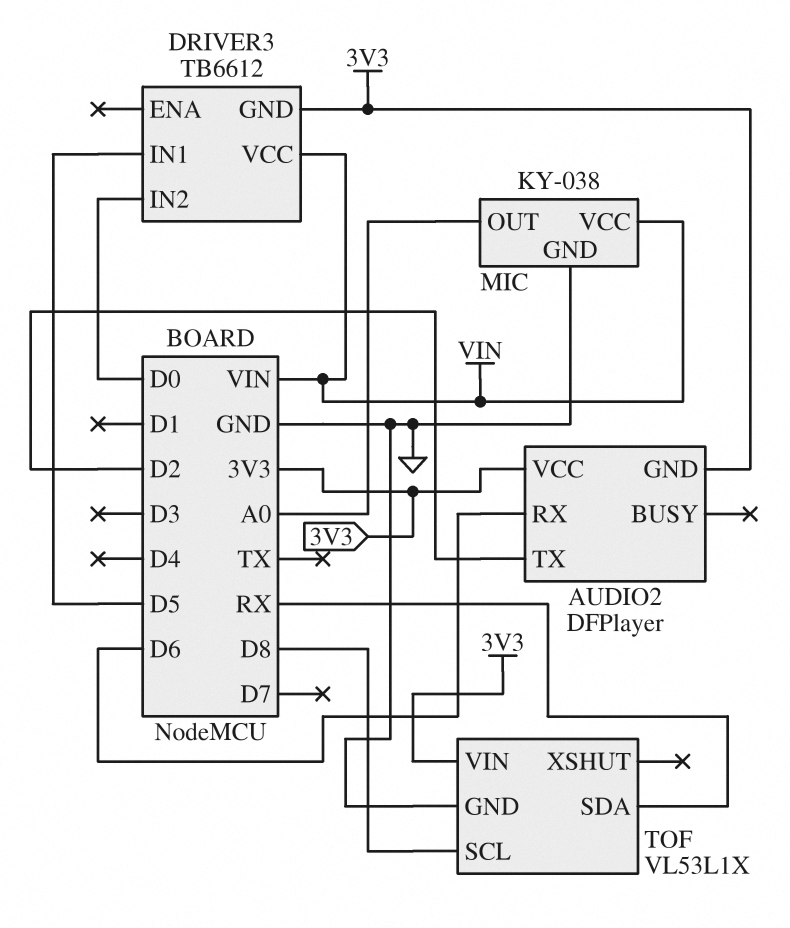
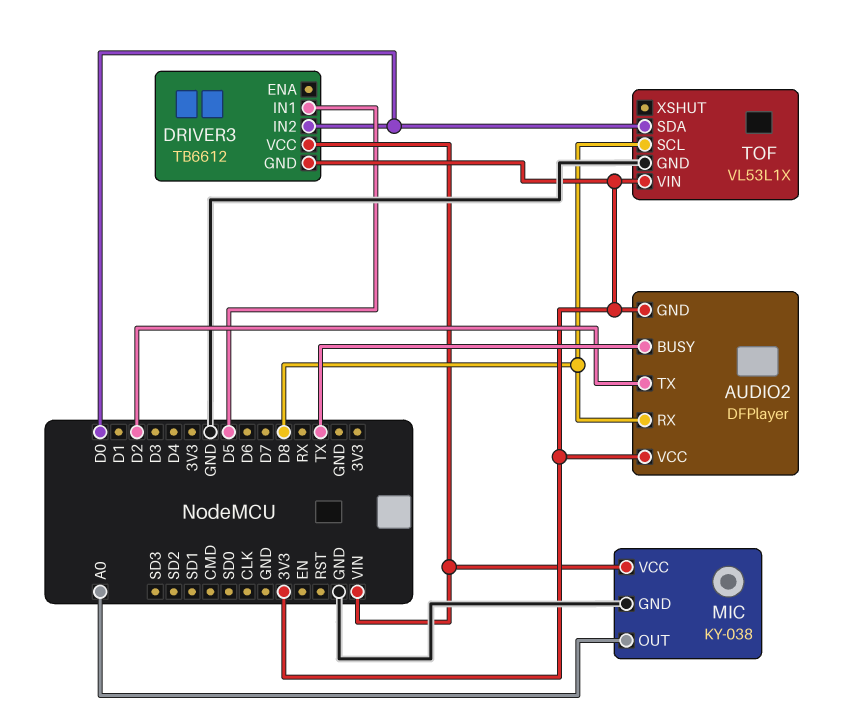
AUDIO2 pin BUSY: none -> TX
AUDIO2 pin RX: D6 -> D8
TOF pin SDA: RX -> D0

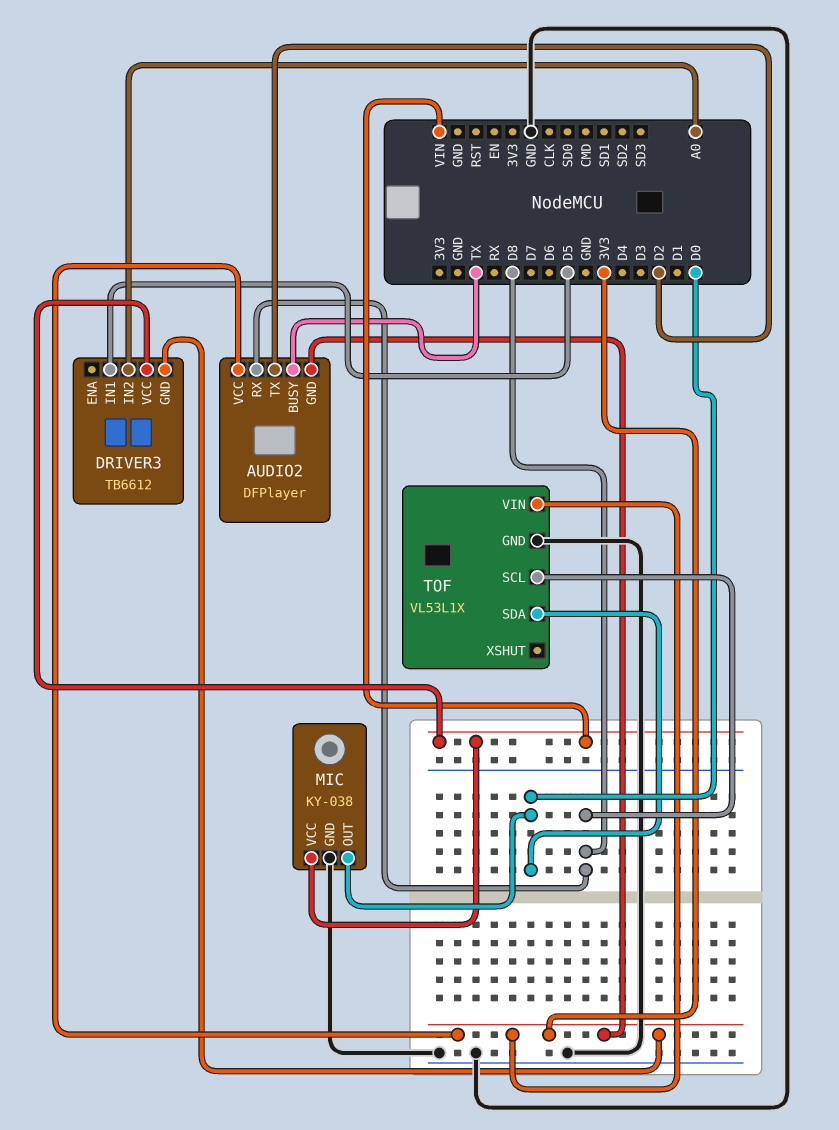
DRIVER3 pin IN2: D0 -> A0
MIC pin OUT: A0 -> D0

